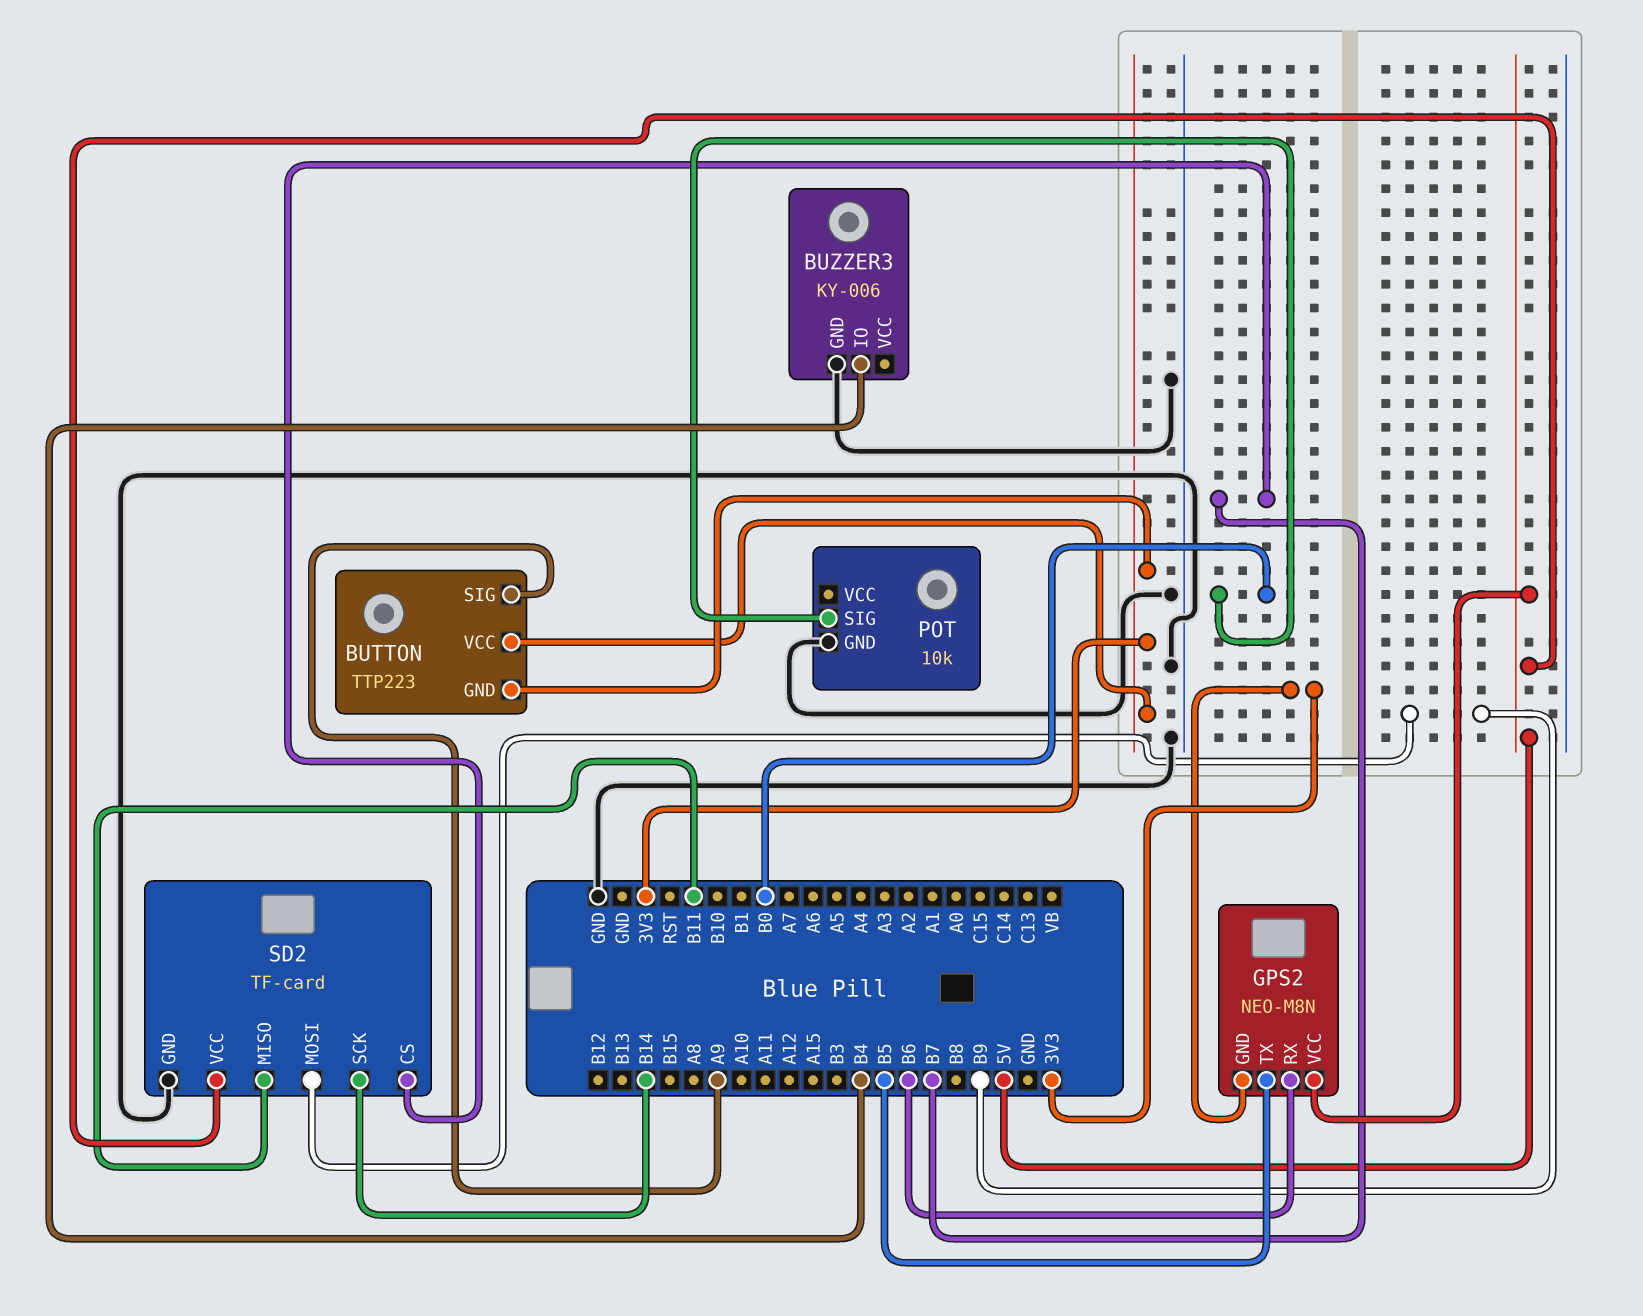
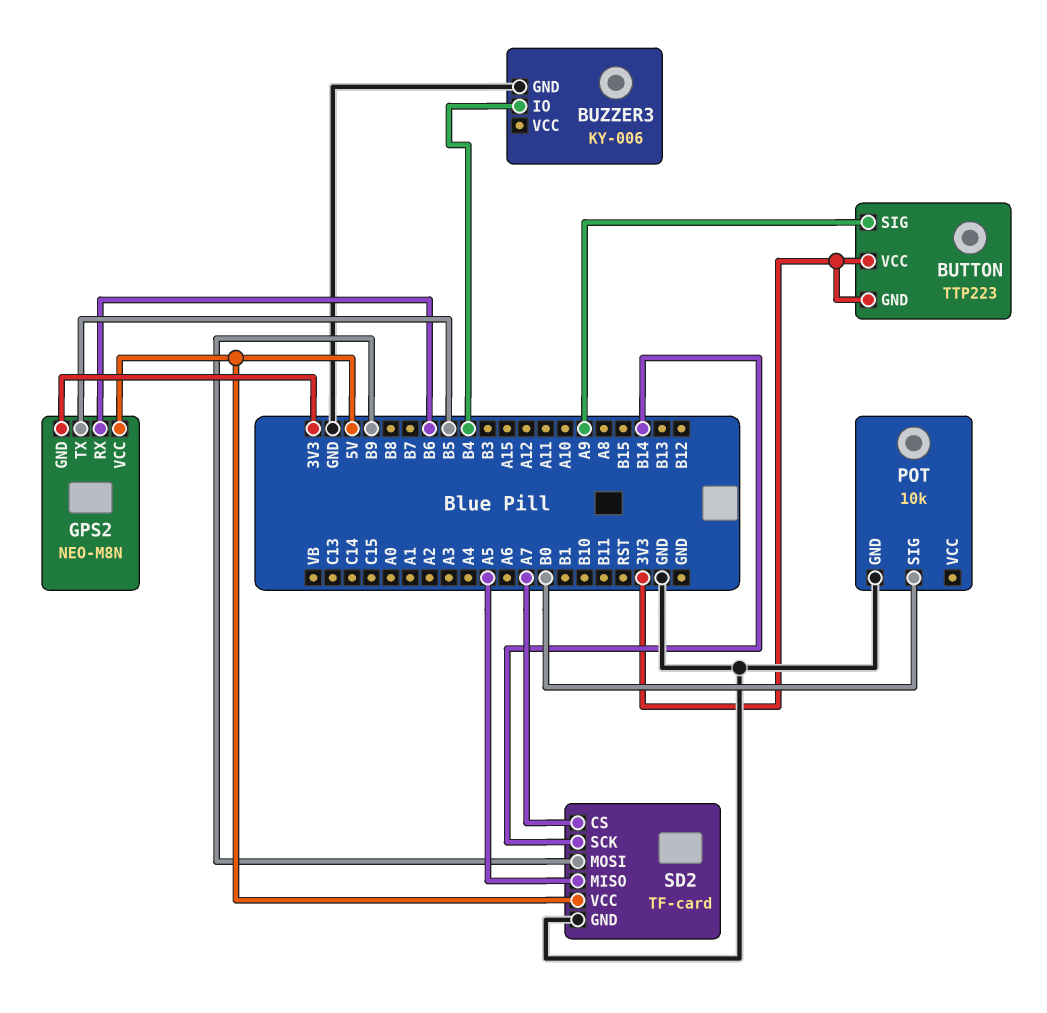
SD2 pin CS: B7 -> A7
SD2 pin MISO: B11 -> A5

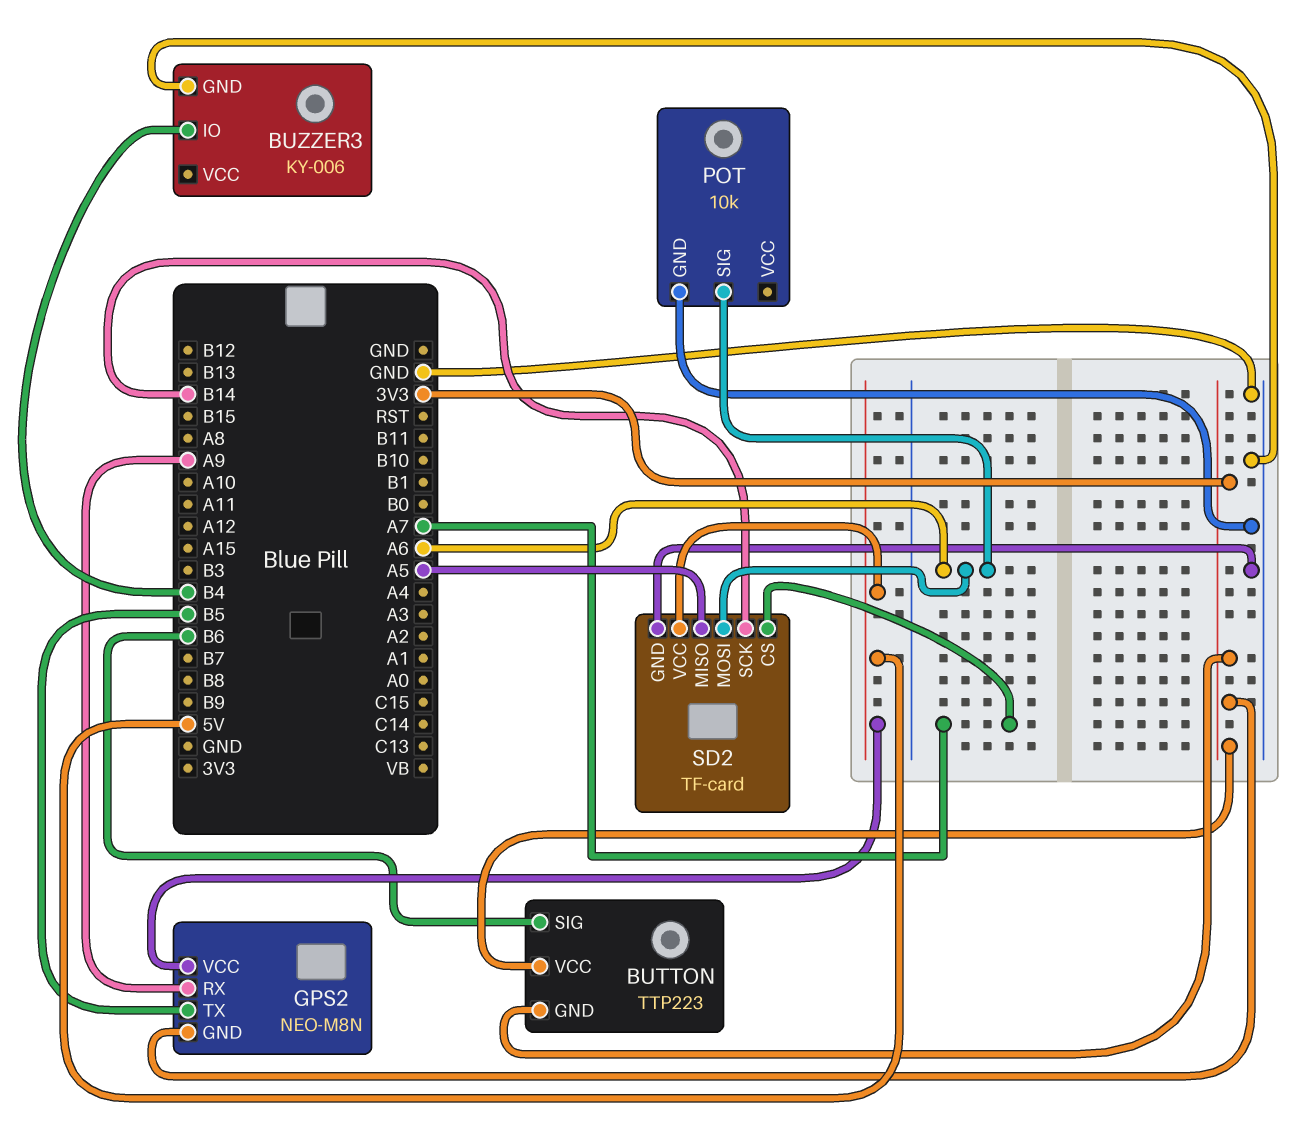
BUTTON pin SIG: A9 -> B6
GPS2 pin RX: B6 -> A9
POT pin SIG: B0 -> A6
SD2 pin MOSI: B9 -> A6

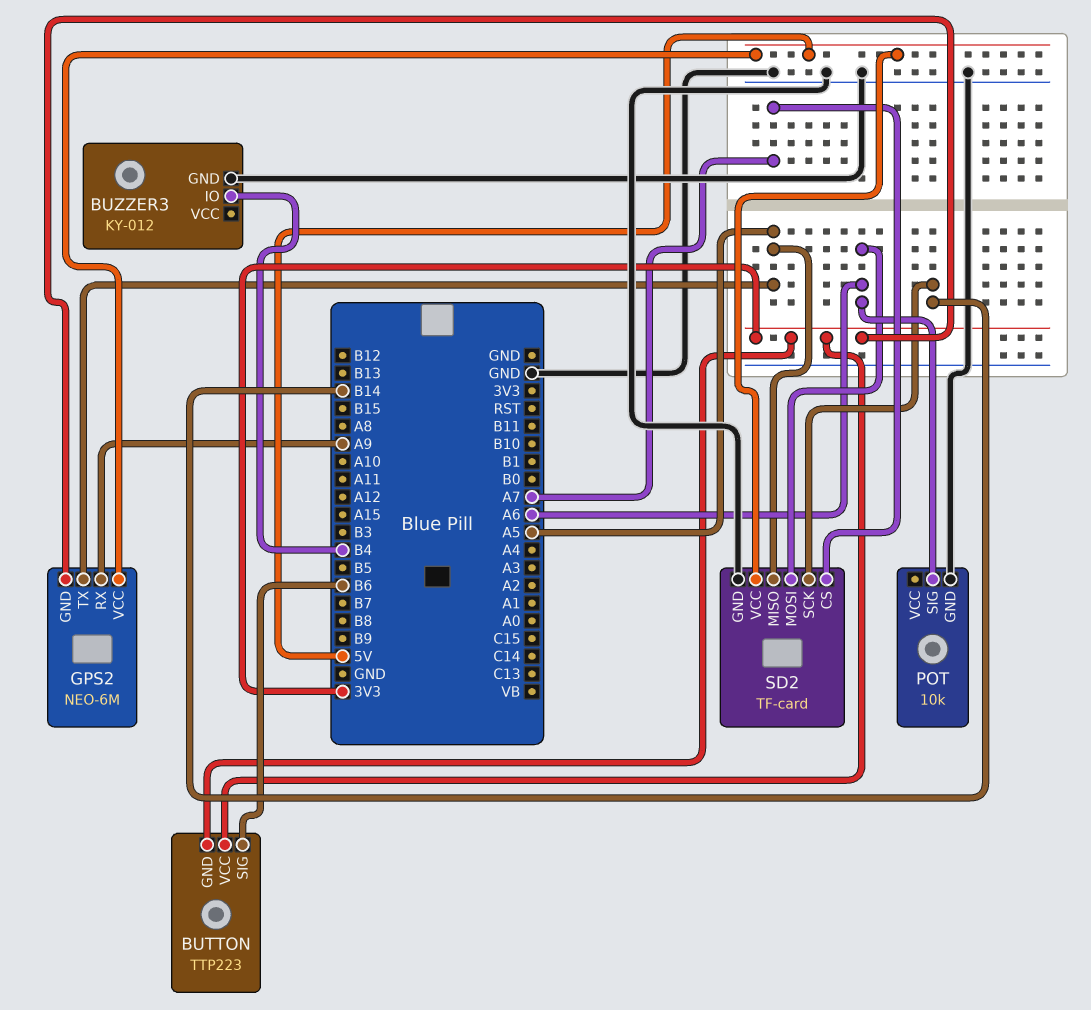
BUZZER3: KY-006 -> KY-012
GPS2: NEO-M8N -> NEO-6M
GPS2 pin TX: B5 -> A5

